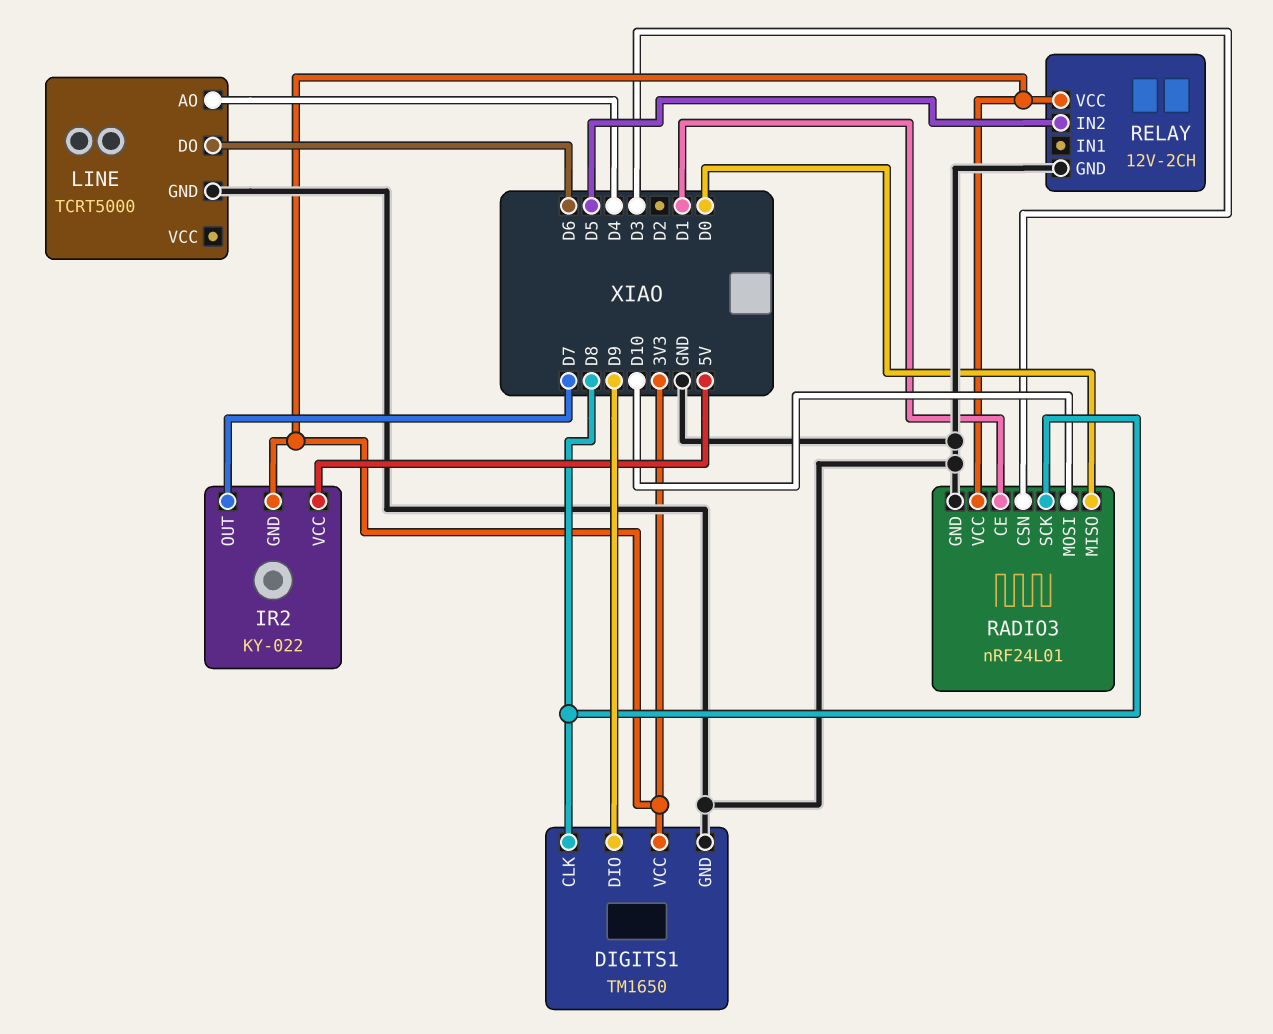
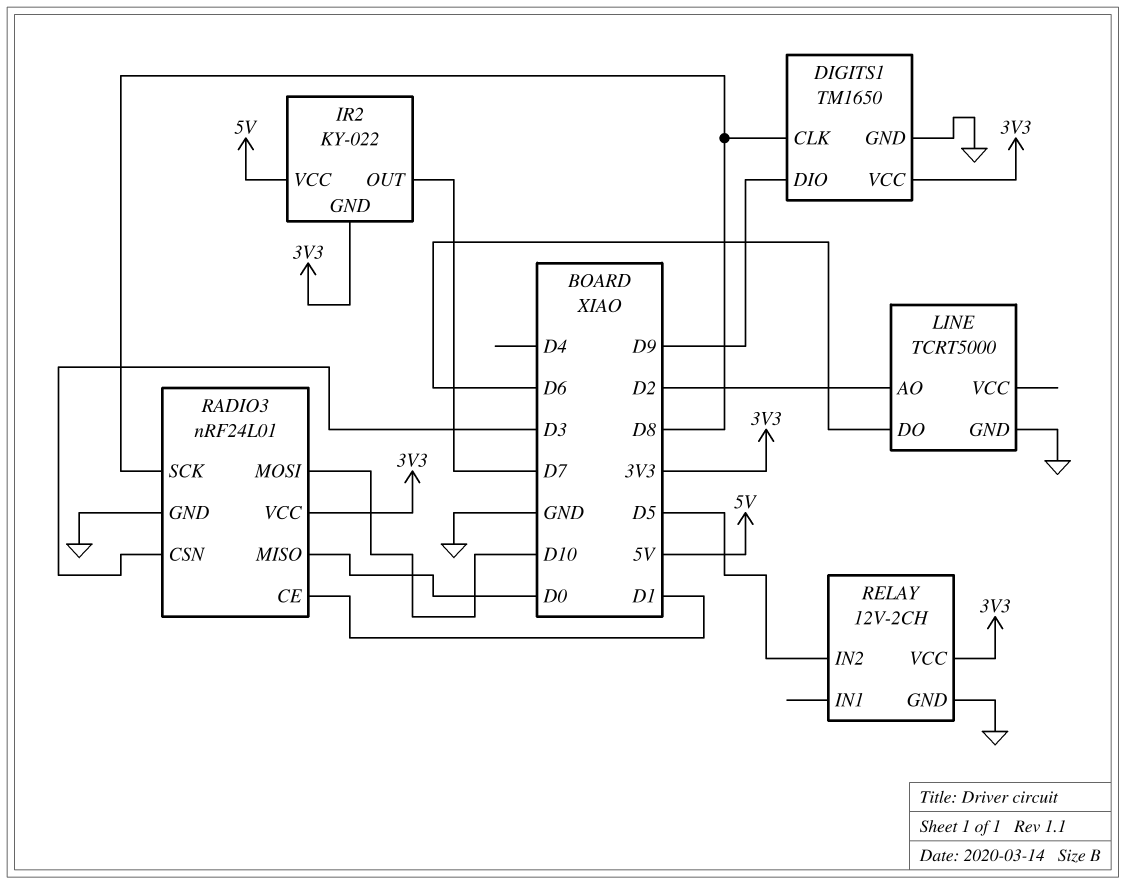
LINE pin AO: D4 -> D2

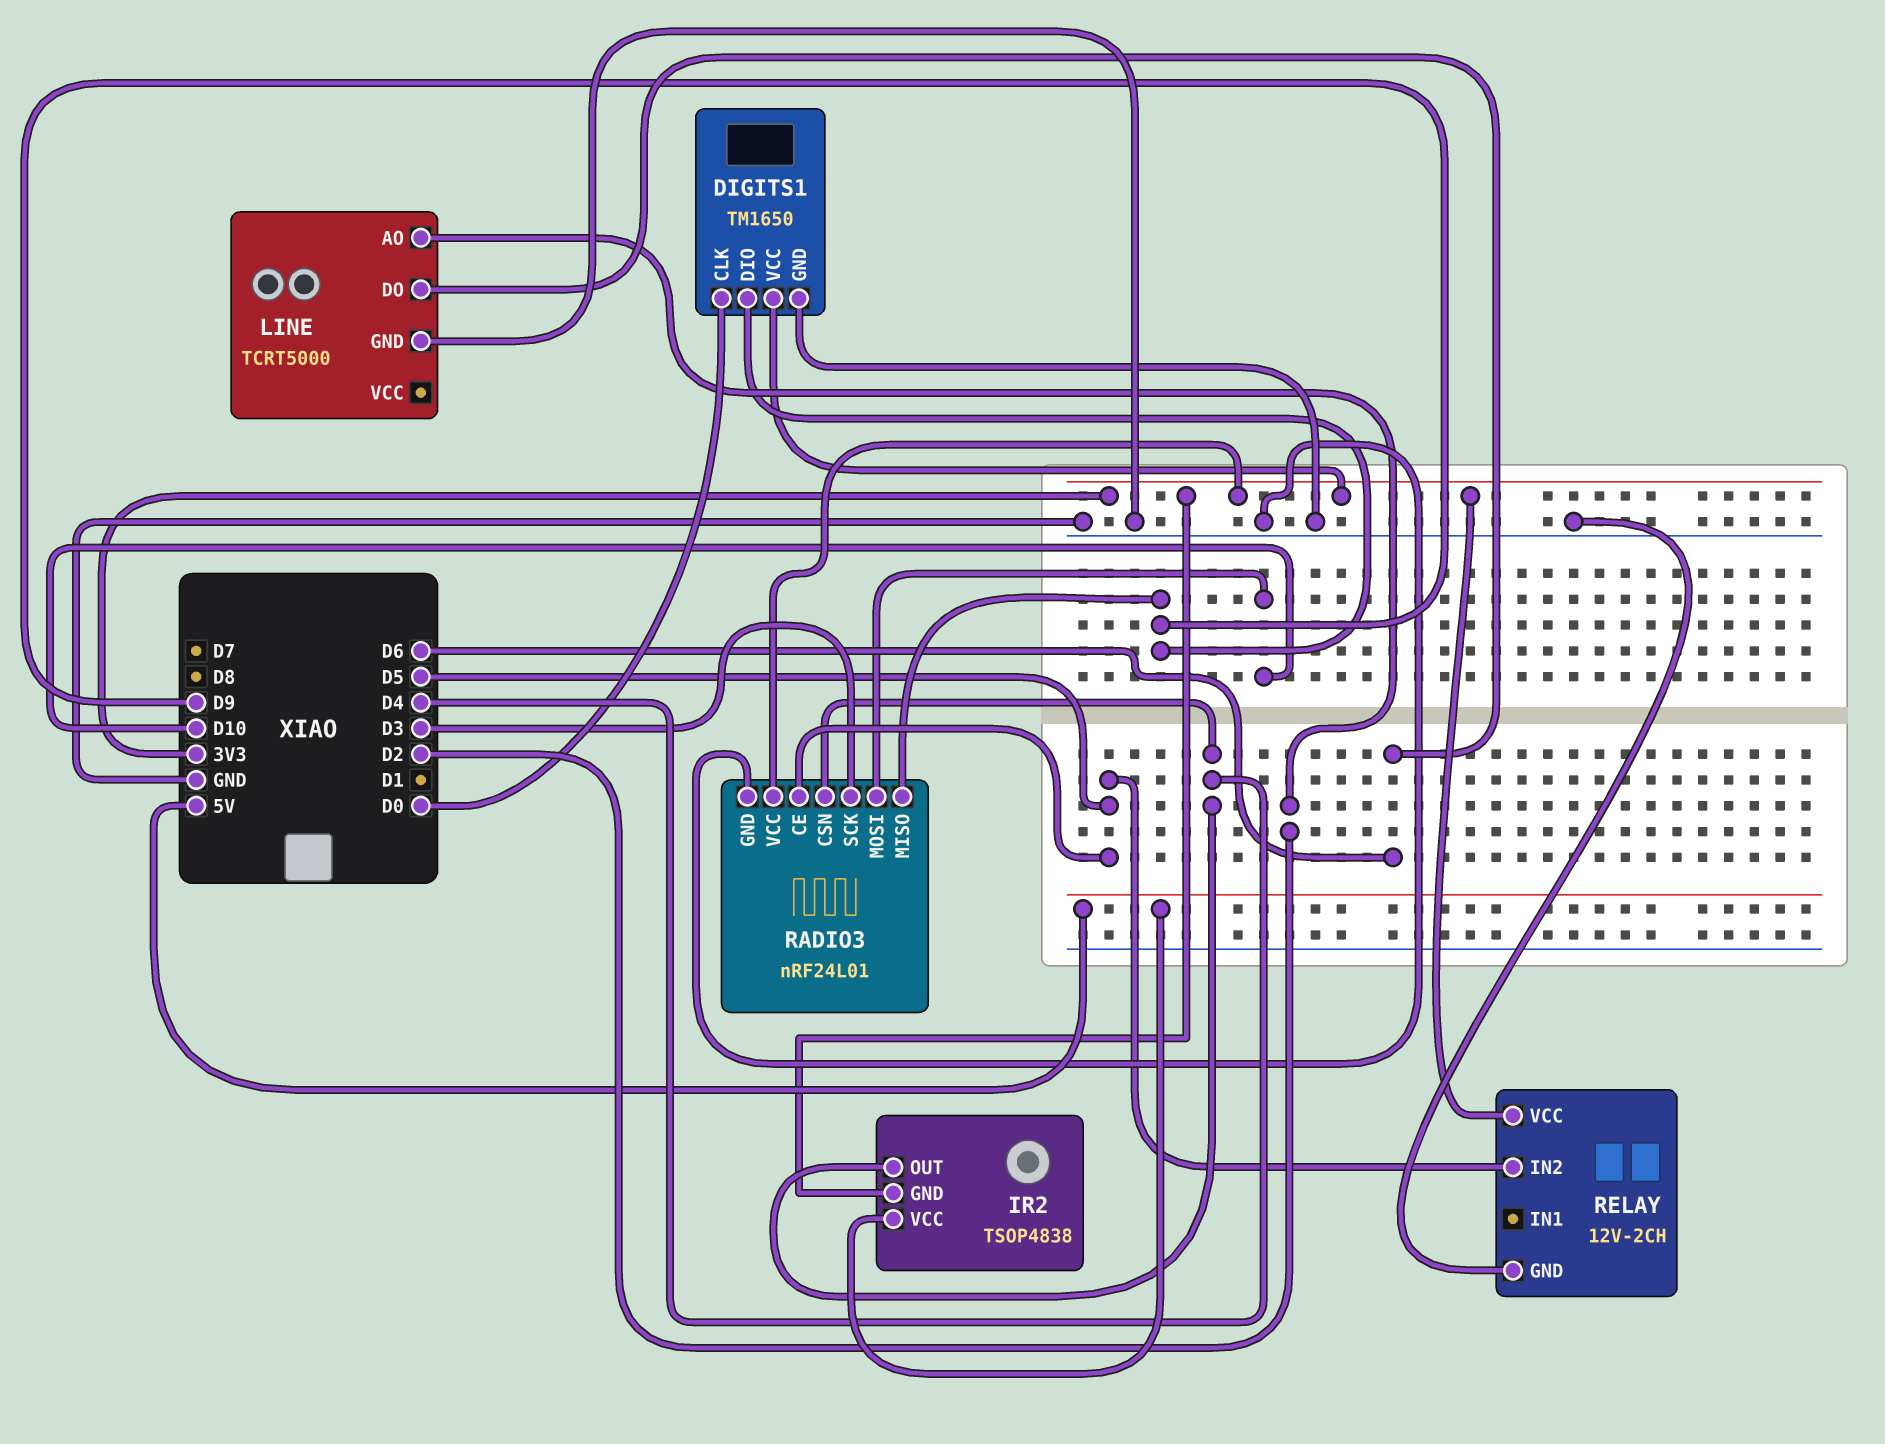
DIGITS1 pin CLK: D8 -> D0
IR2: KY-022 -> TSOP4838
IR2 pin OUT: D7 -> D4
RADIO3 pin CE: D1 -> D5
RADIO3 pin CSN: D3 -> D4
RADIO3 pin MISO: D0 -> D9
RADIO3 pin SCK: D8 -> D3

